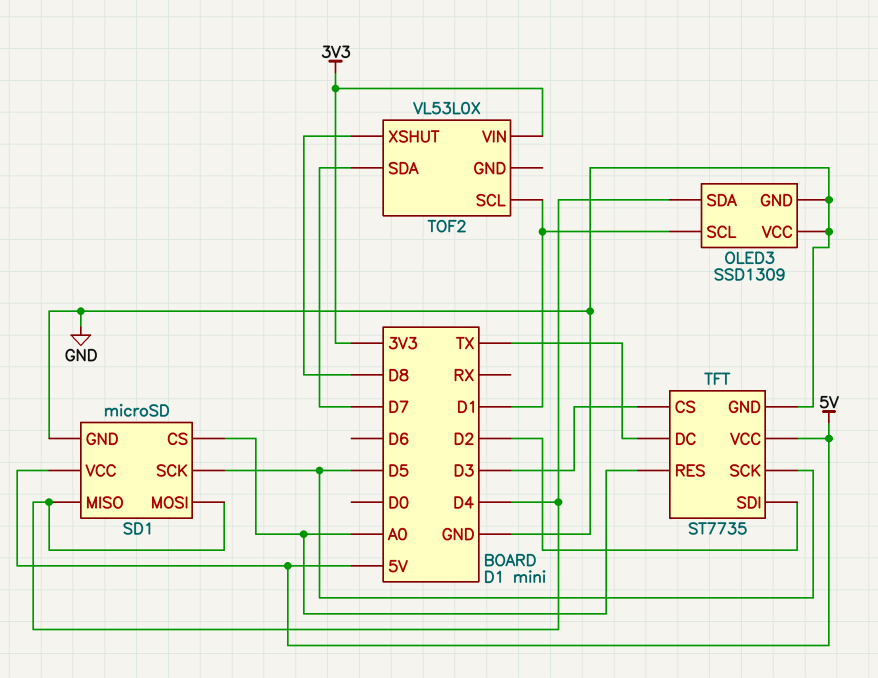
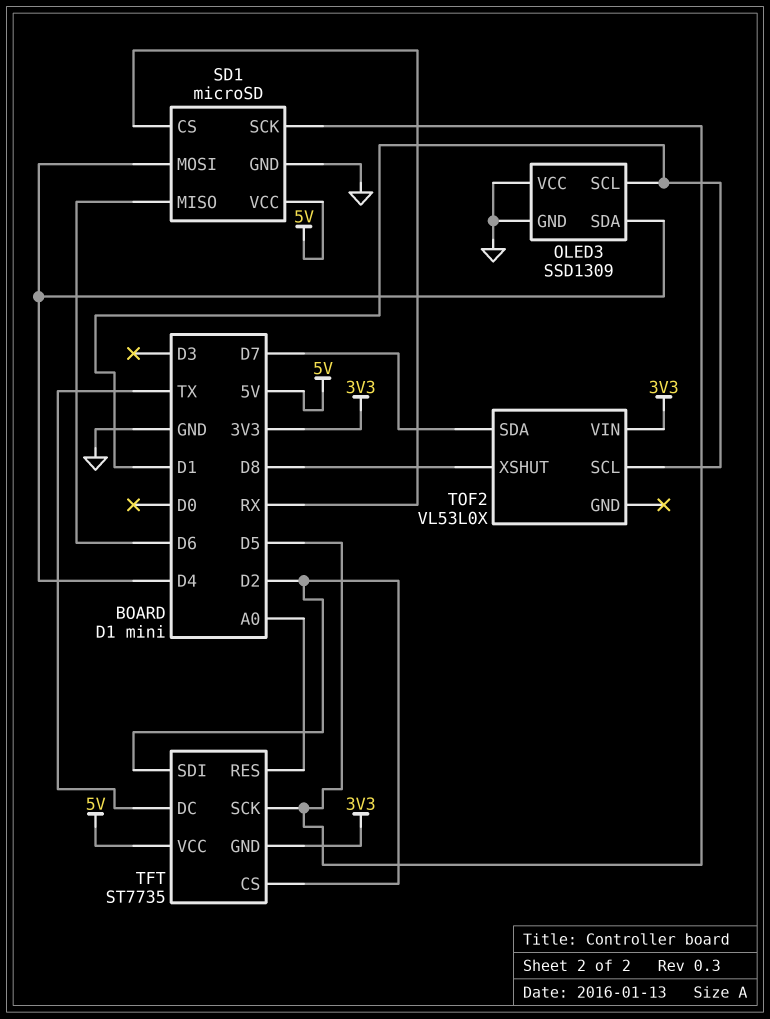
SD1 pin CS: A0 -> RX
SD1 pin MISO: D4 -> D6
TFT pin CS: D3 -> D2
TFT pin GND: GND -> 3V3

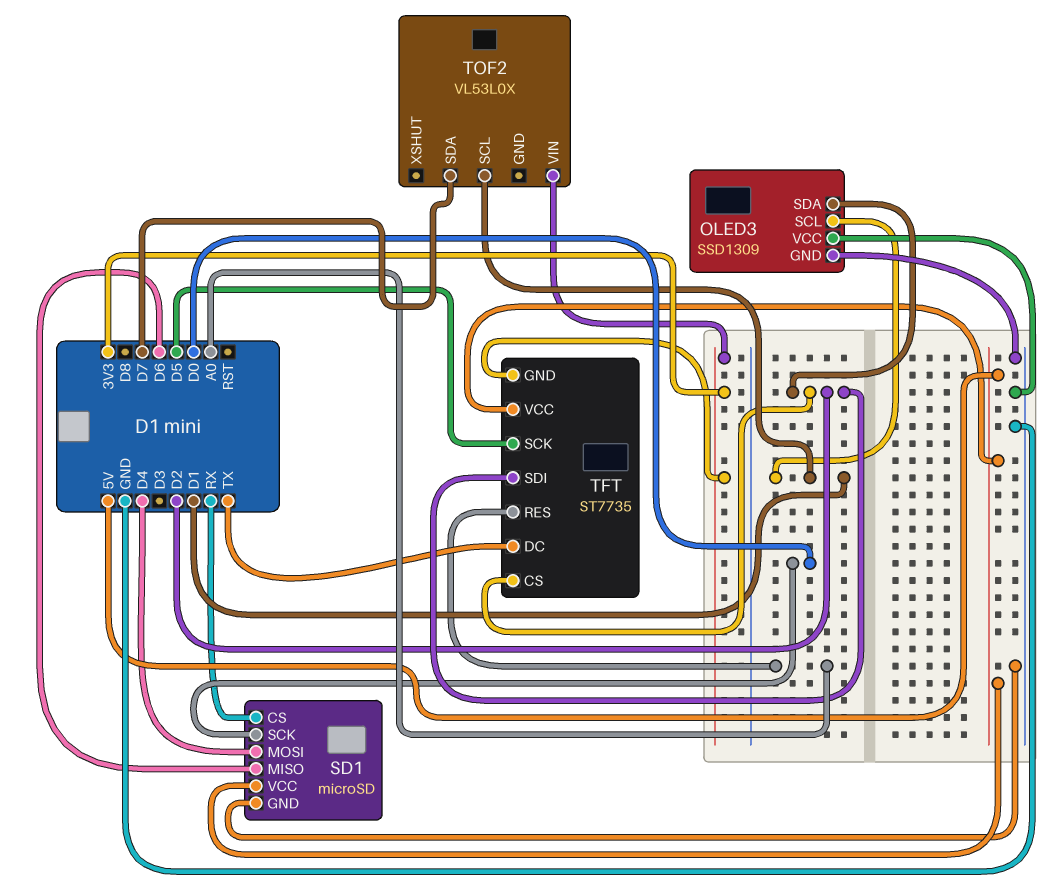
OLED3 pin SDA: D4 -> D2
SD1 pin SCK: D5 -> D0
TOF2 pin XSHUT: D8 -> none

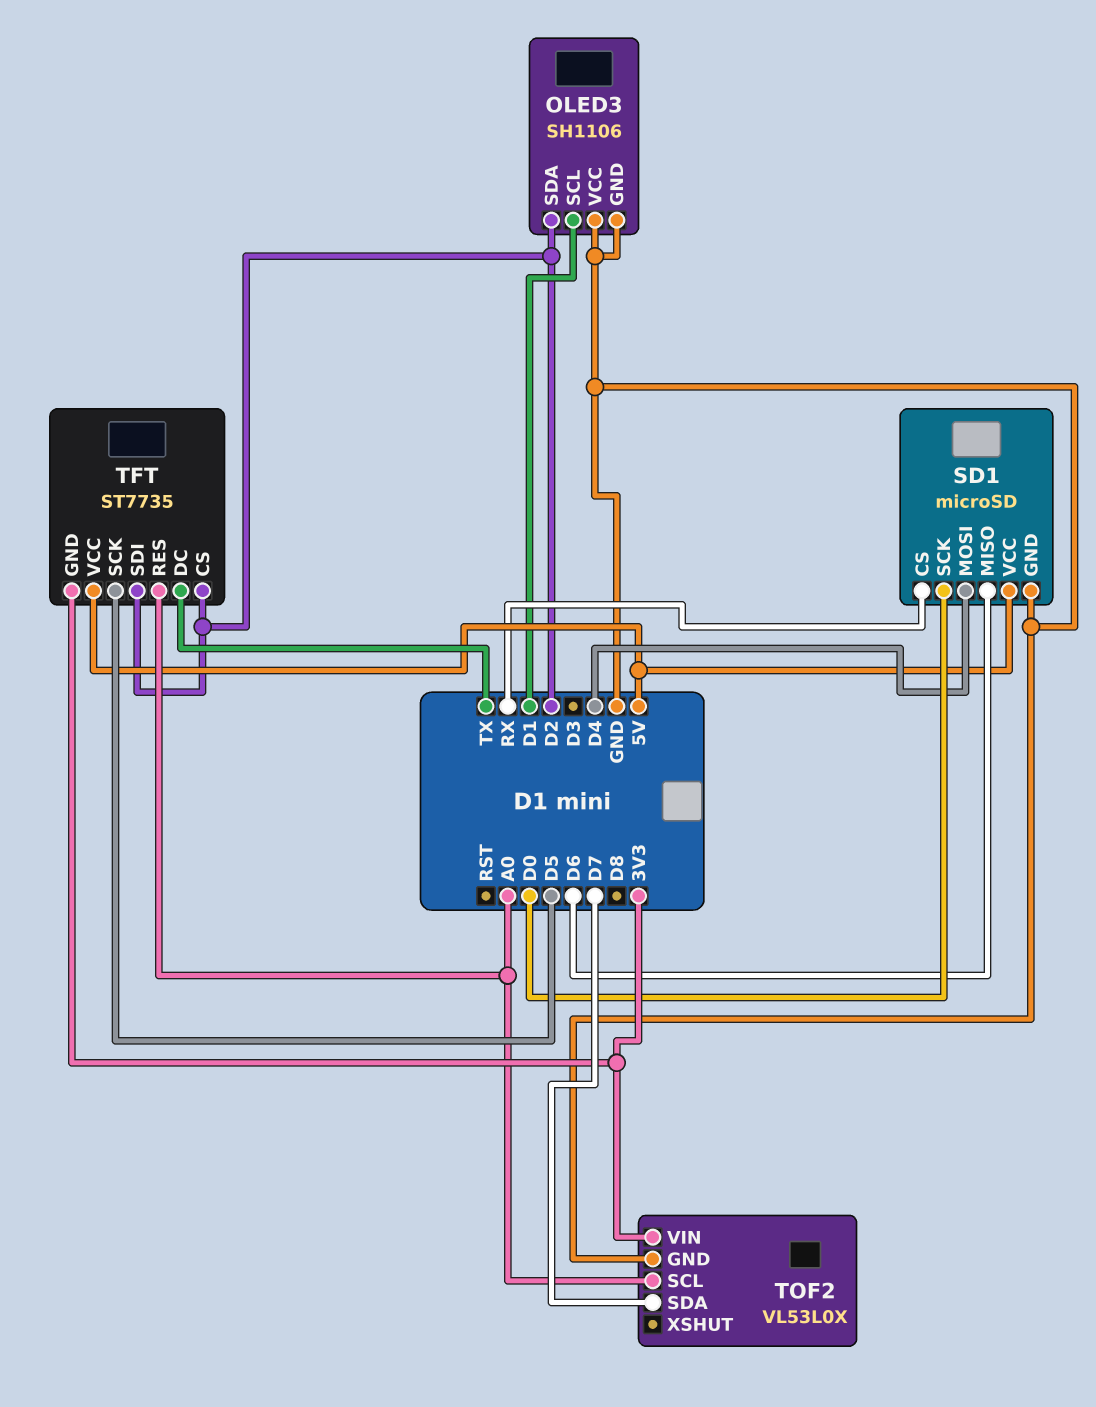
OLED3: SSD1309 -> SH1106
TOF2 pin GND: none -> GND
TOF2 pin SCL: D1 -> A0

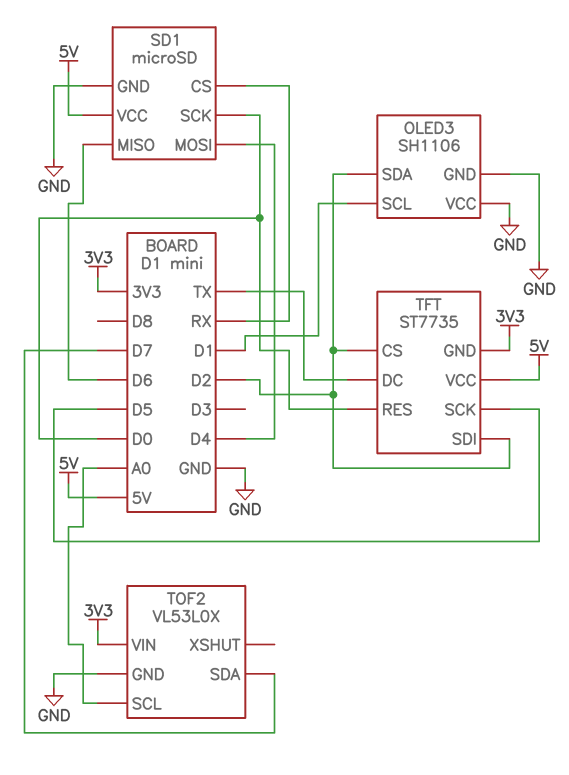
TFT pin RES: A0 -> D0

